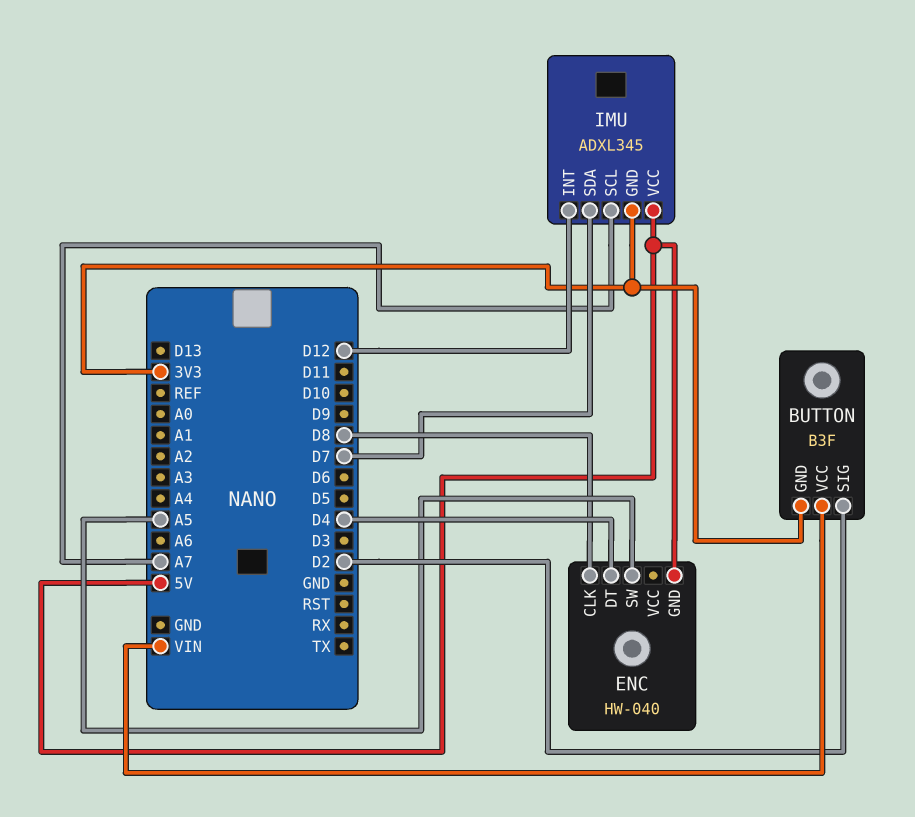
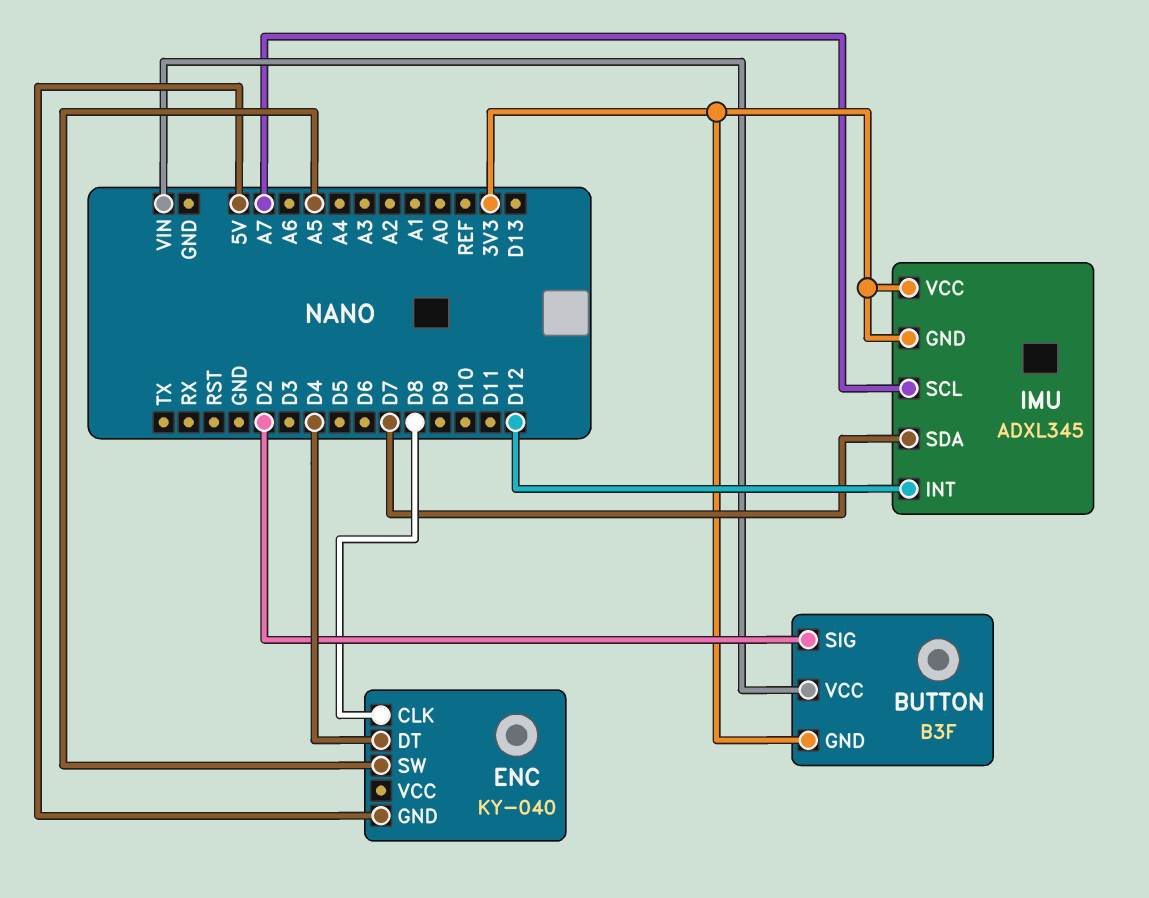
ENC: HW-040 -> KY-040
IMU pin VCC: 5V -> 3V3

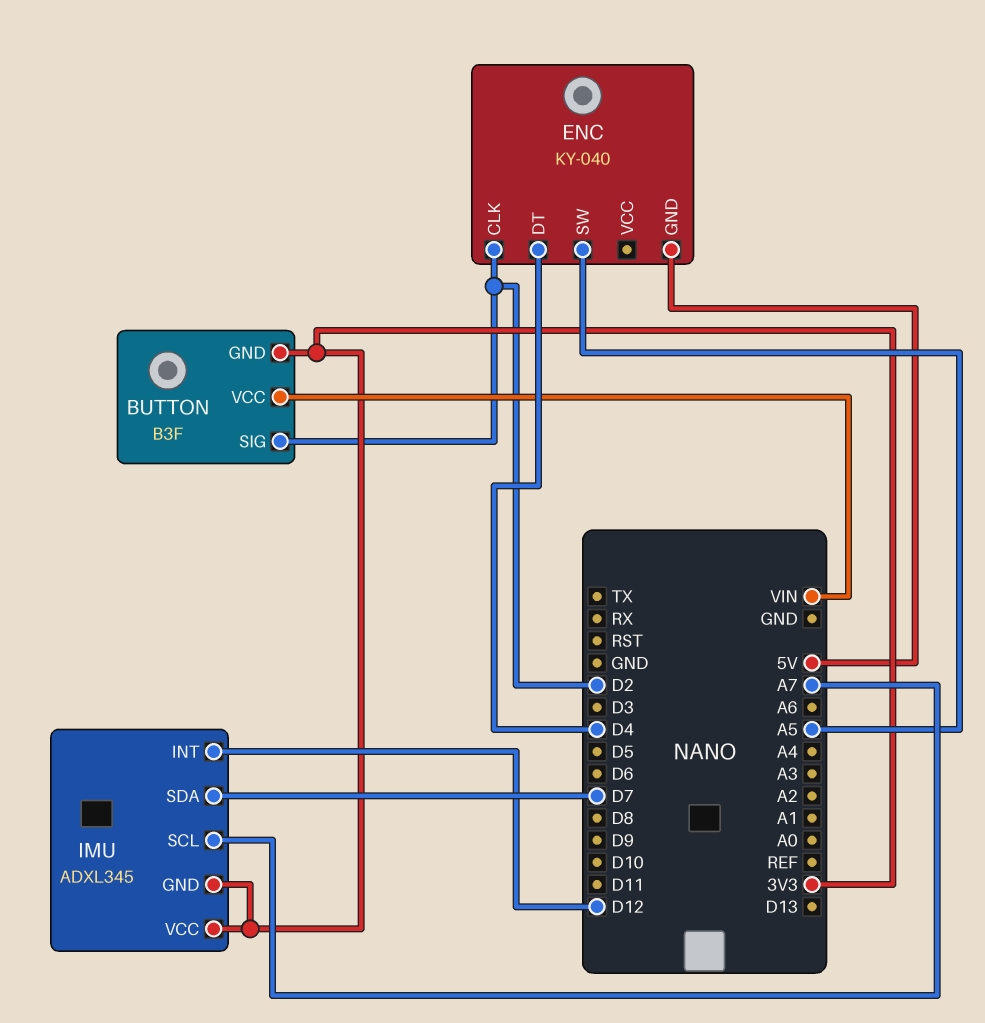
ENC pin CLK: D8 -> D2

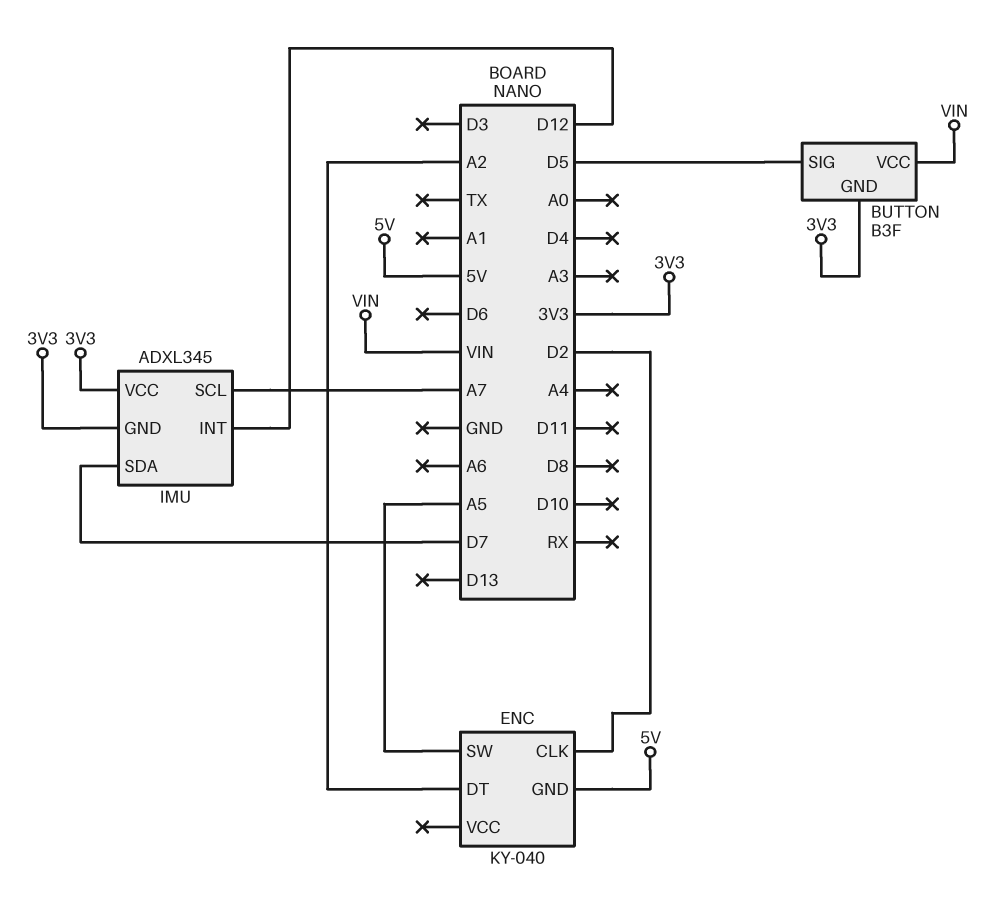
BUTTON pin SIG: D2 -> D5
ENC pin DT: D4 -> A2

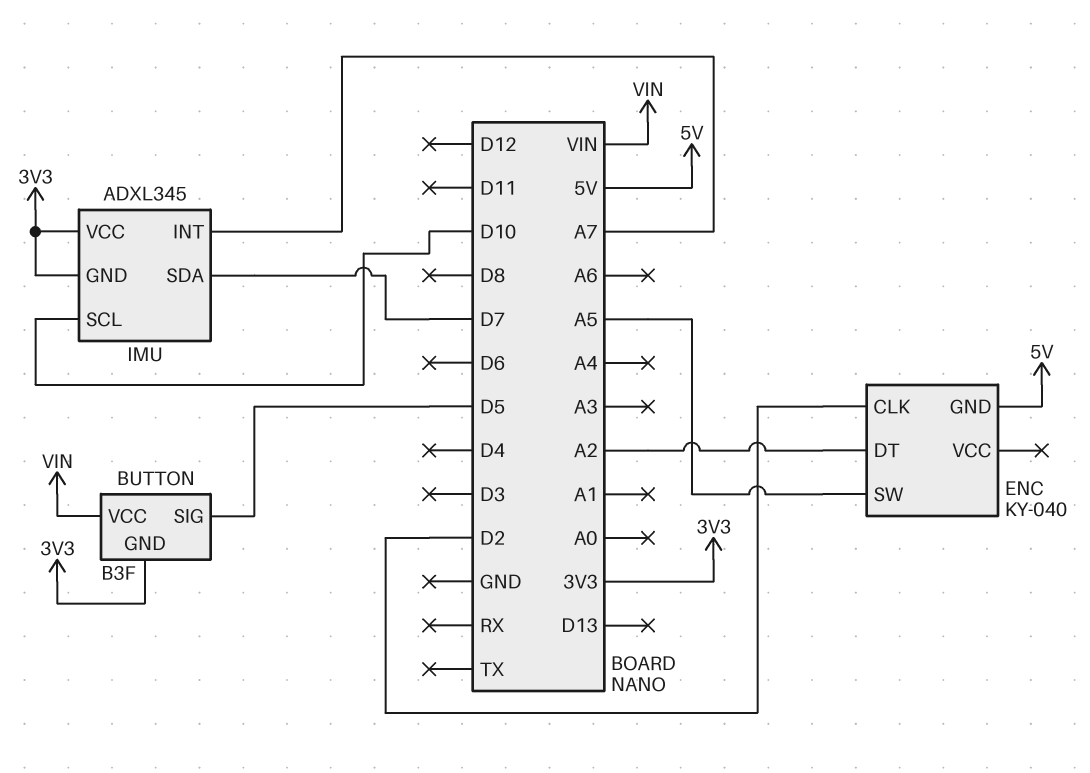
IMU pin INT: D12 -> A7
IMU pin SCL: A7 -> D10

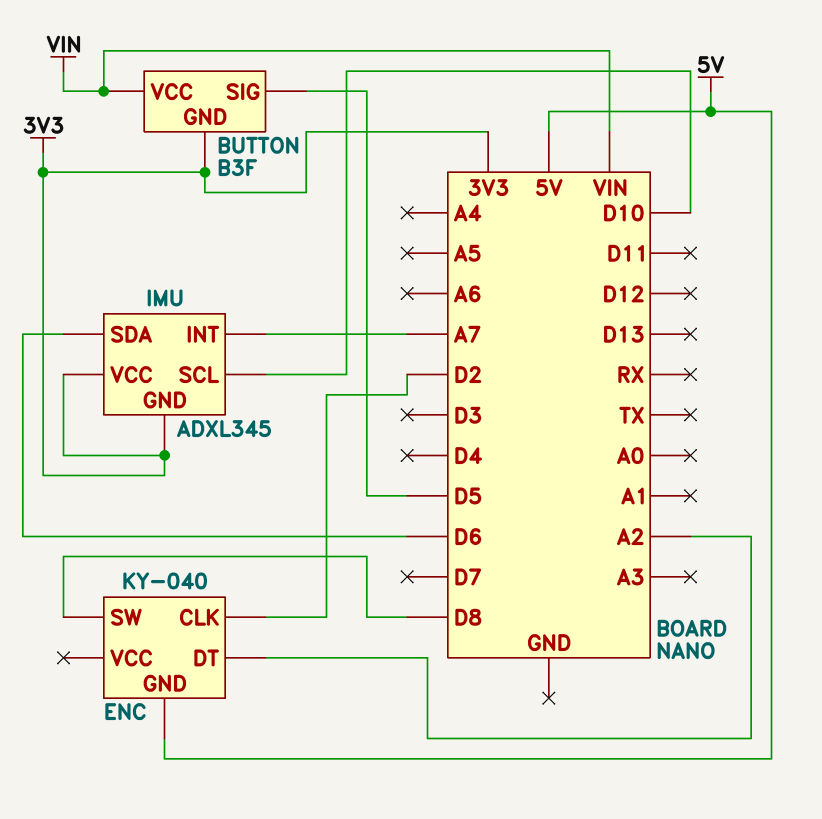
ENC pin SW: A5 -> D8
IMU pin SDA: D7 -> D6

